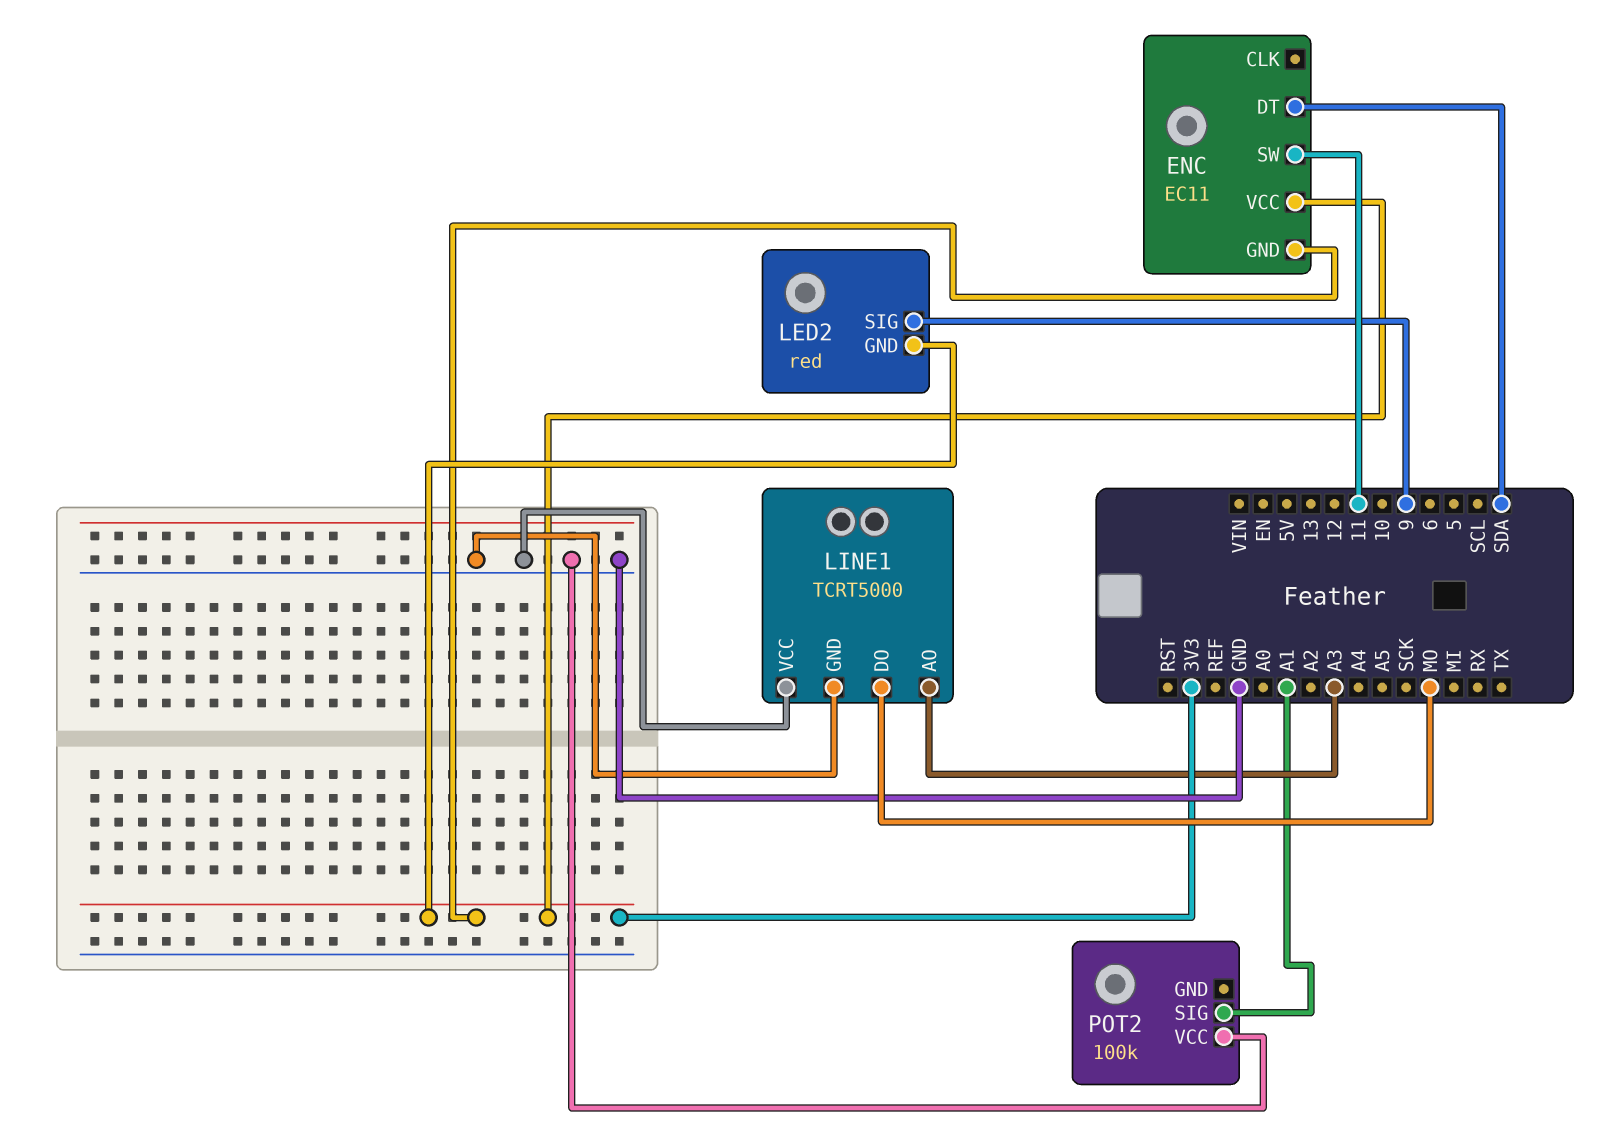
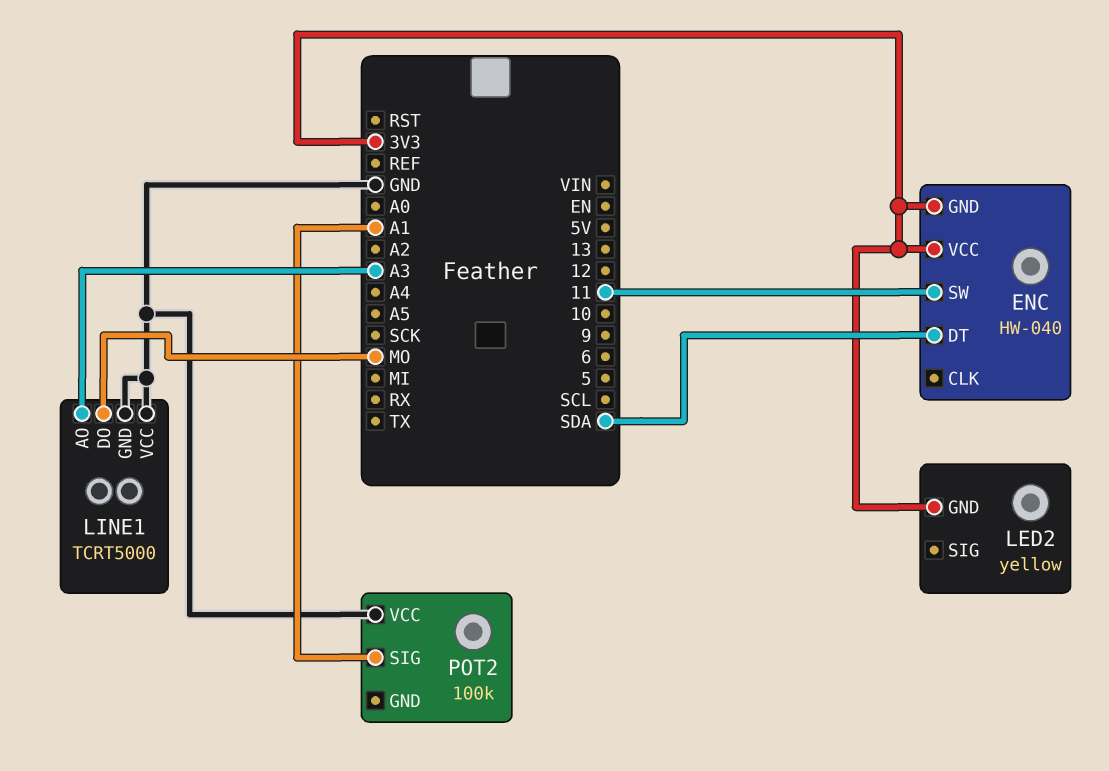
ENC: EC11 -> HW-040
LED2: red -> yellow
LED2 pin SIG: 9 -> none

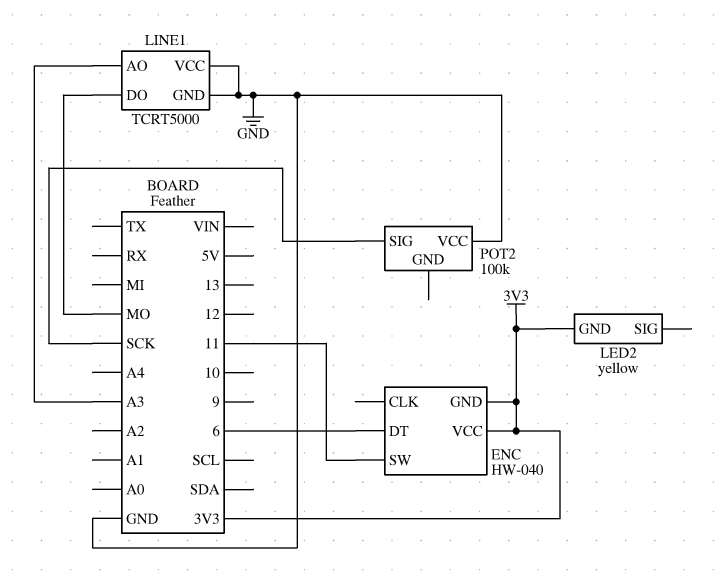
ENC pin DT: SDA -> 6
POT2 pin SIG: A1 -> SCK

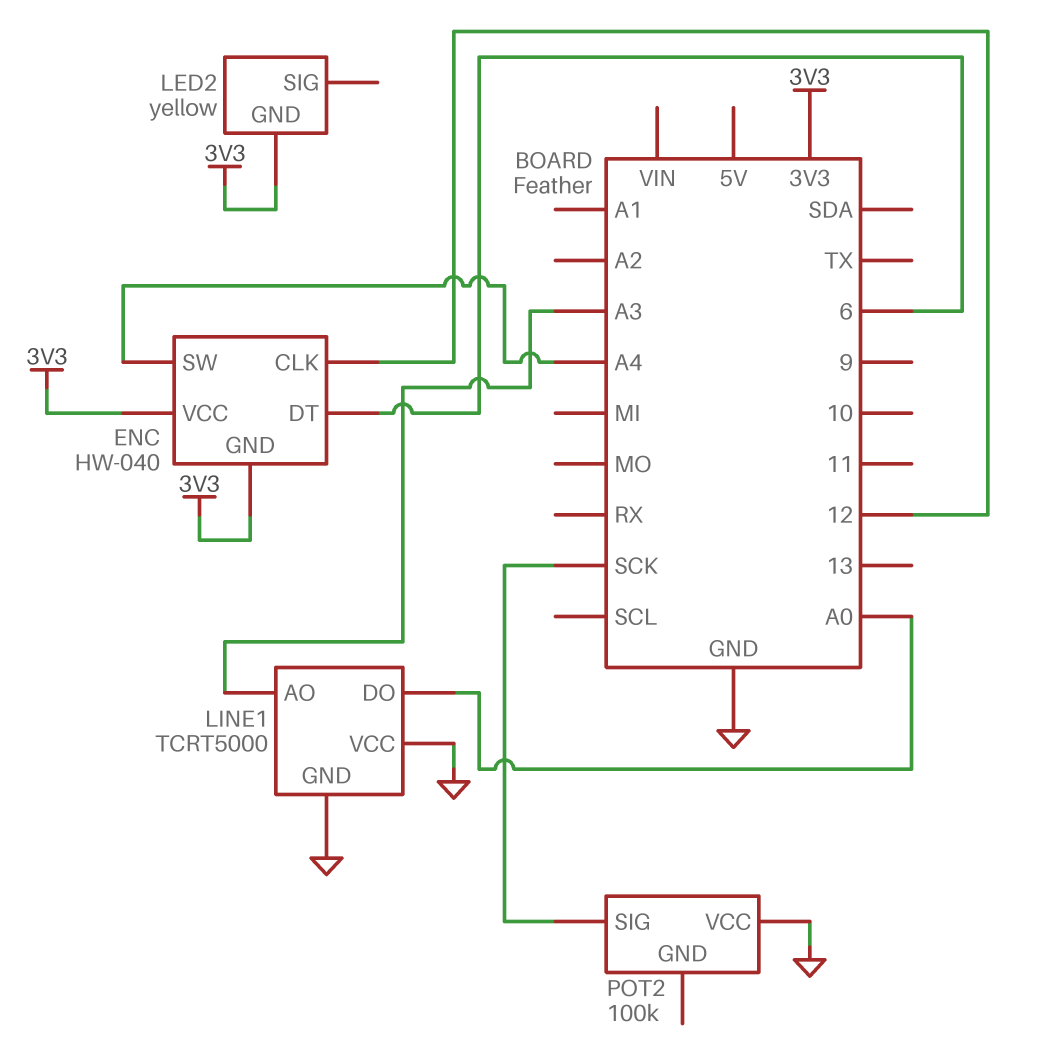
ENC pin CLK: none -> 12
ENC pin SW: 11 -> A4
LINE1 pin DO: MO -> A0

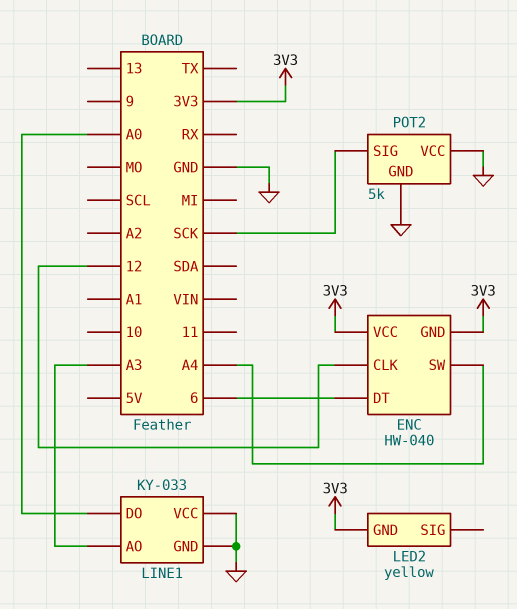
LINE1: TCRT5000 -> KY-033
POT2: 100k -> 5k
POT2 pin GND: none -> GND

